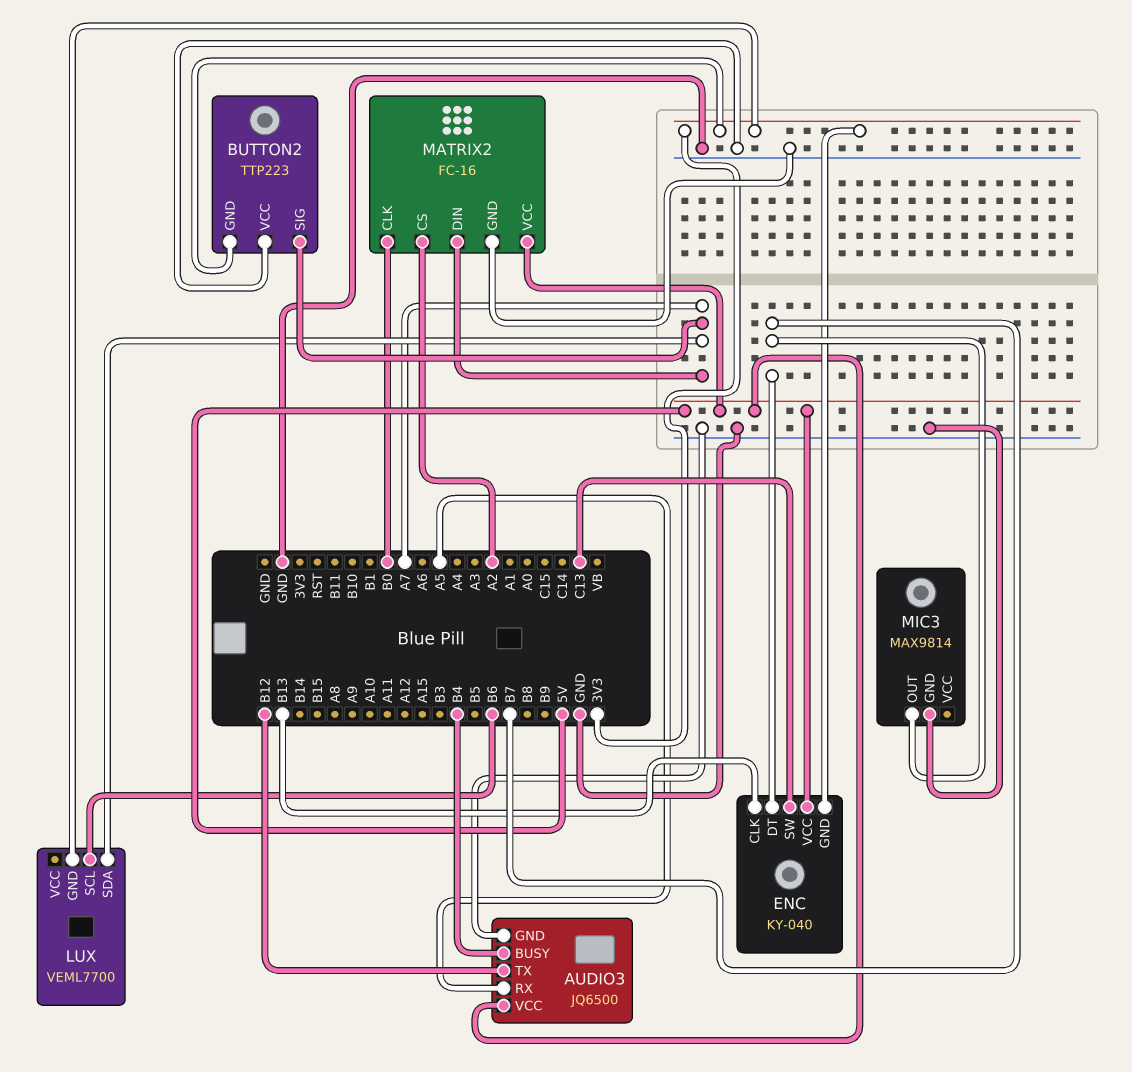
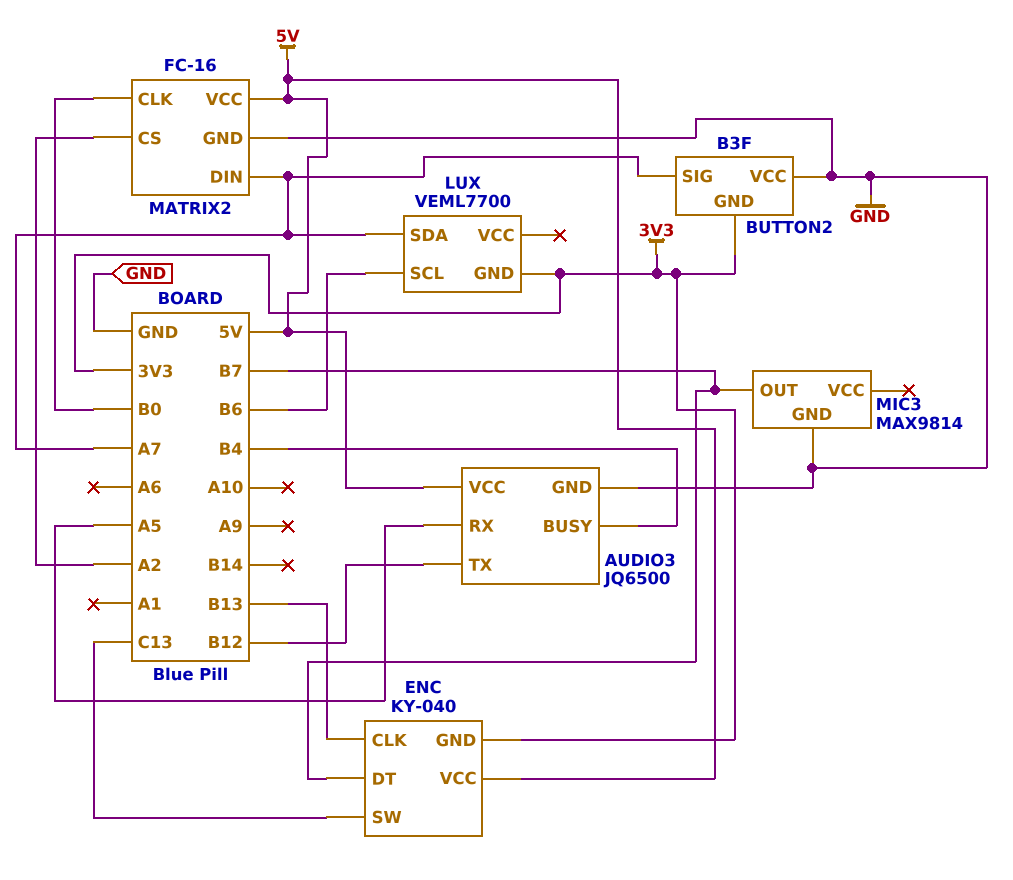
BUTTON2: TTP223 -> B3F

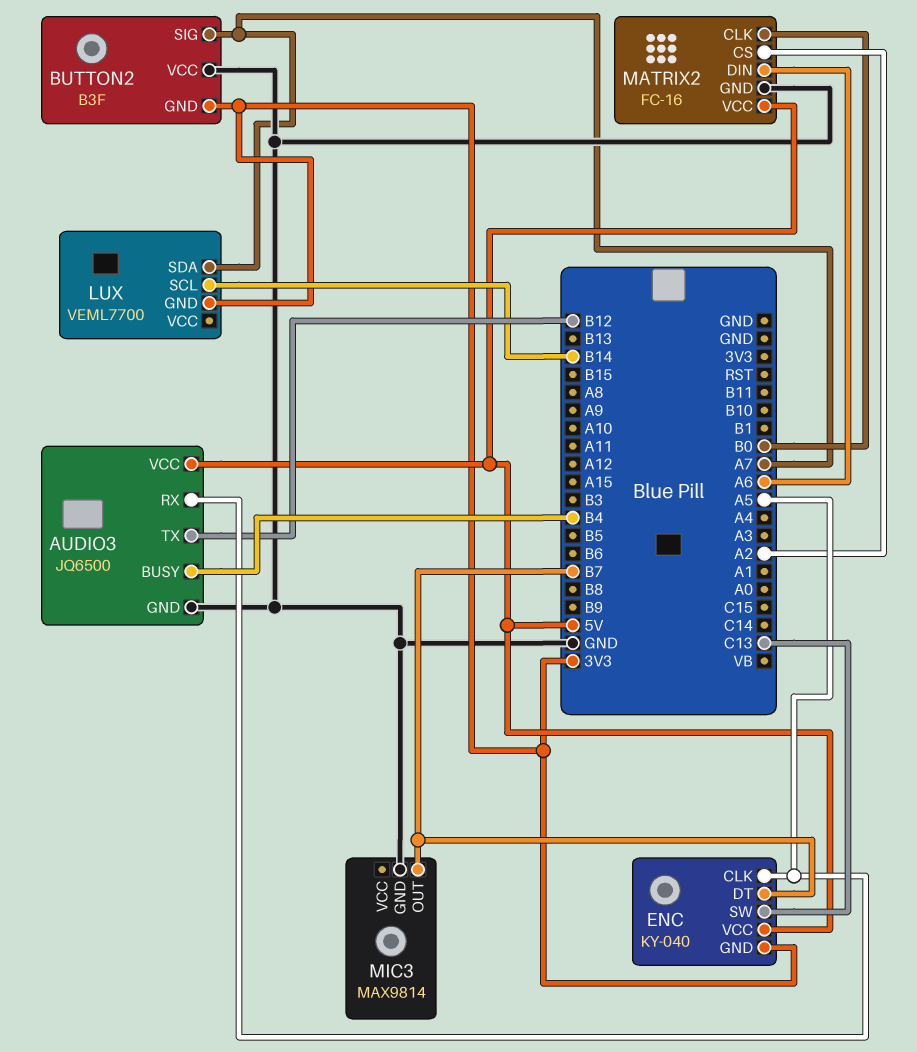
ENC pin CLK: B13 -> A5
LUX pin SCL: B6 -> B14
MATRIX2 pin DIN: A7 -> A6

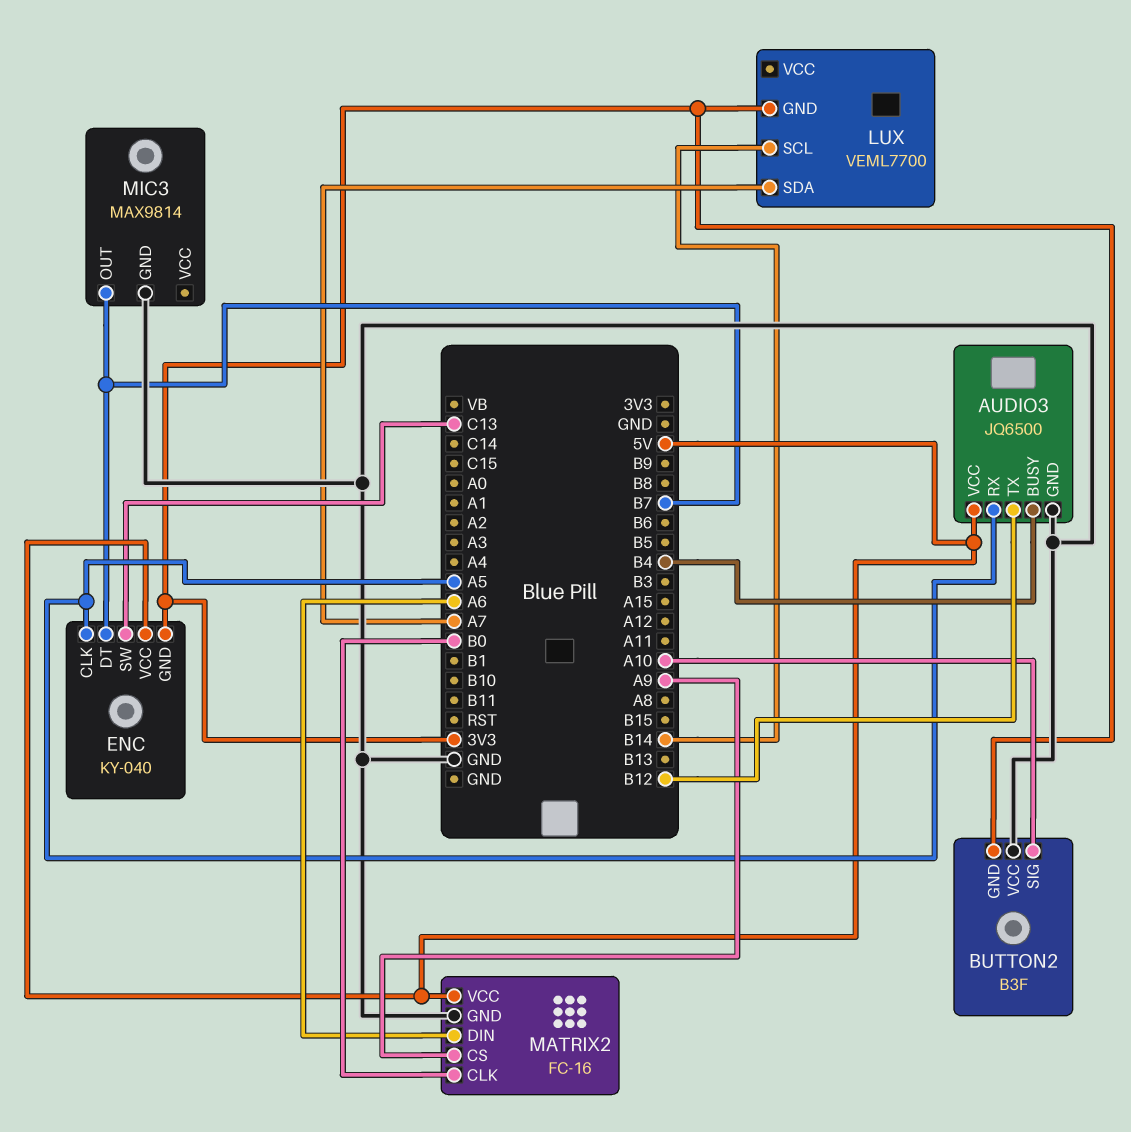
BUTTON2 pin SIG: A7 -> A10
MATRIX2 pin CS: A2 -> A9

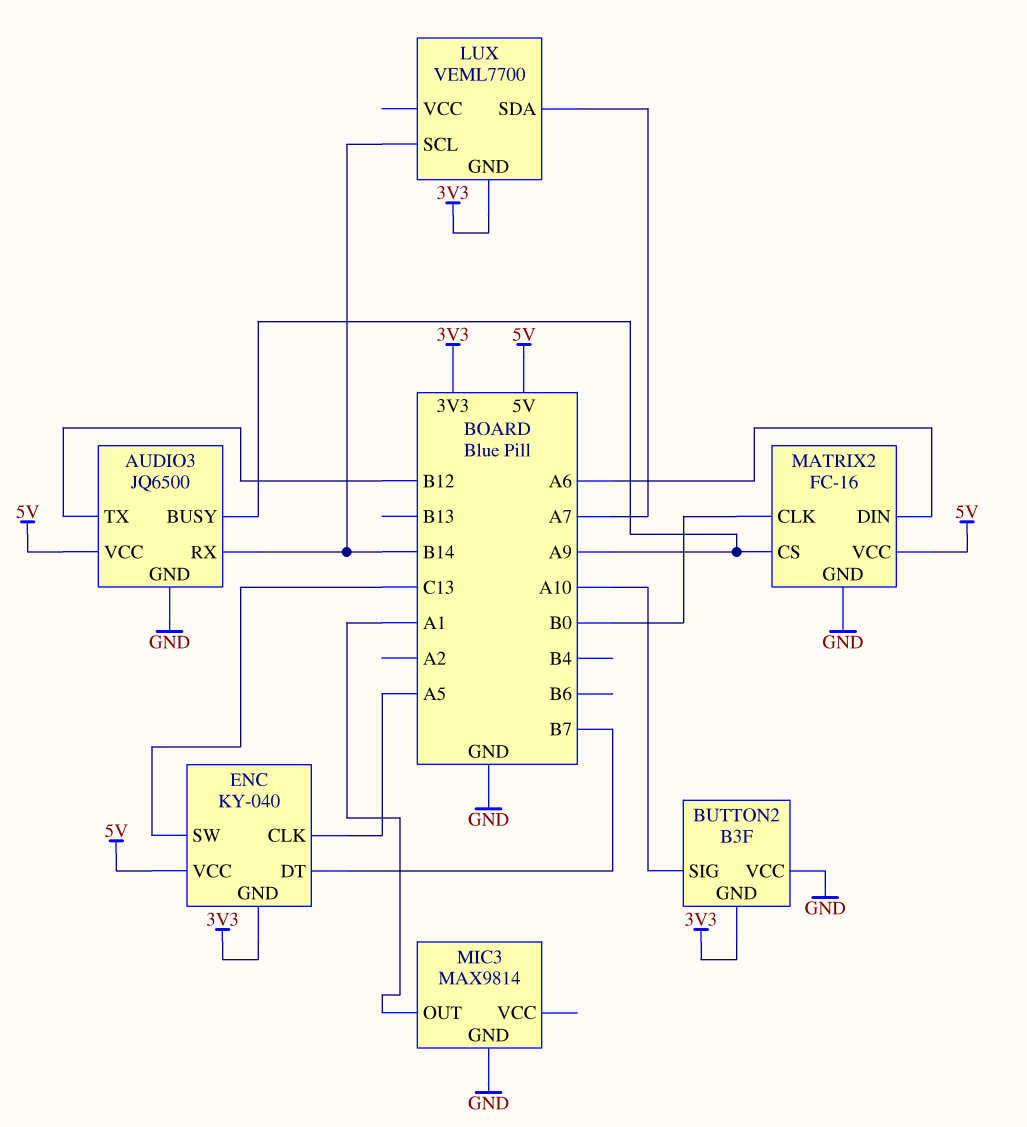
AUDIO3 pin BUSY: B4 -> A9
AUDIO3 pin RX: A5 -> B14
MIC3 pin OUT: B7 -> A1

